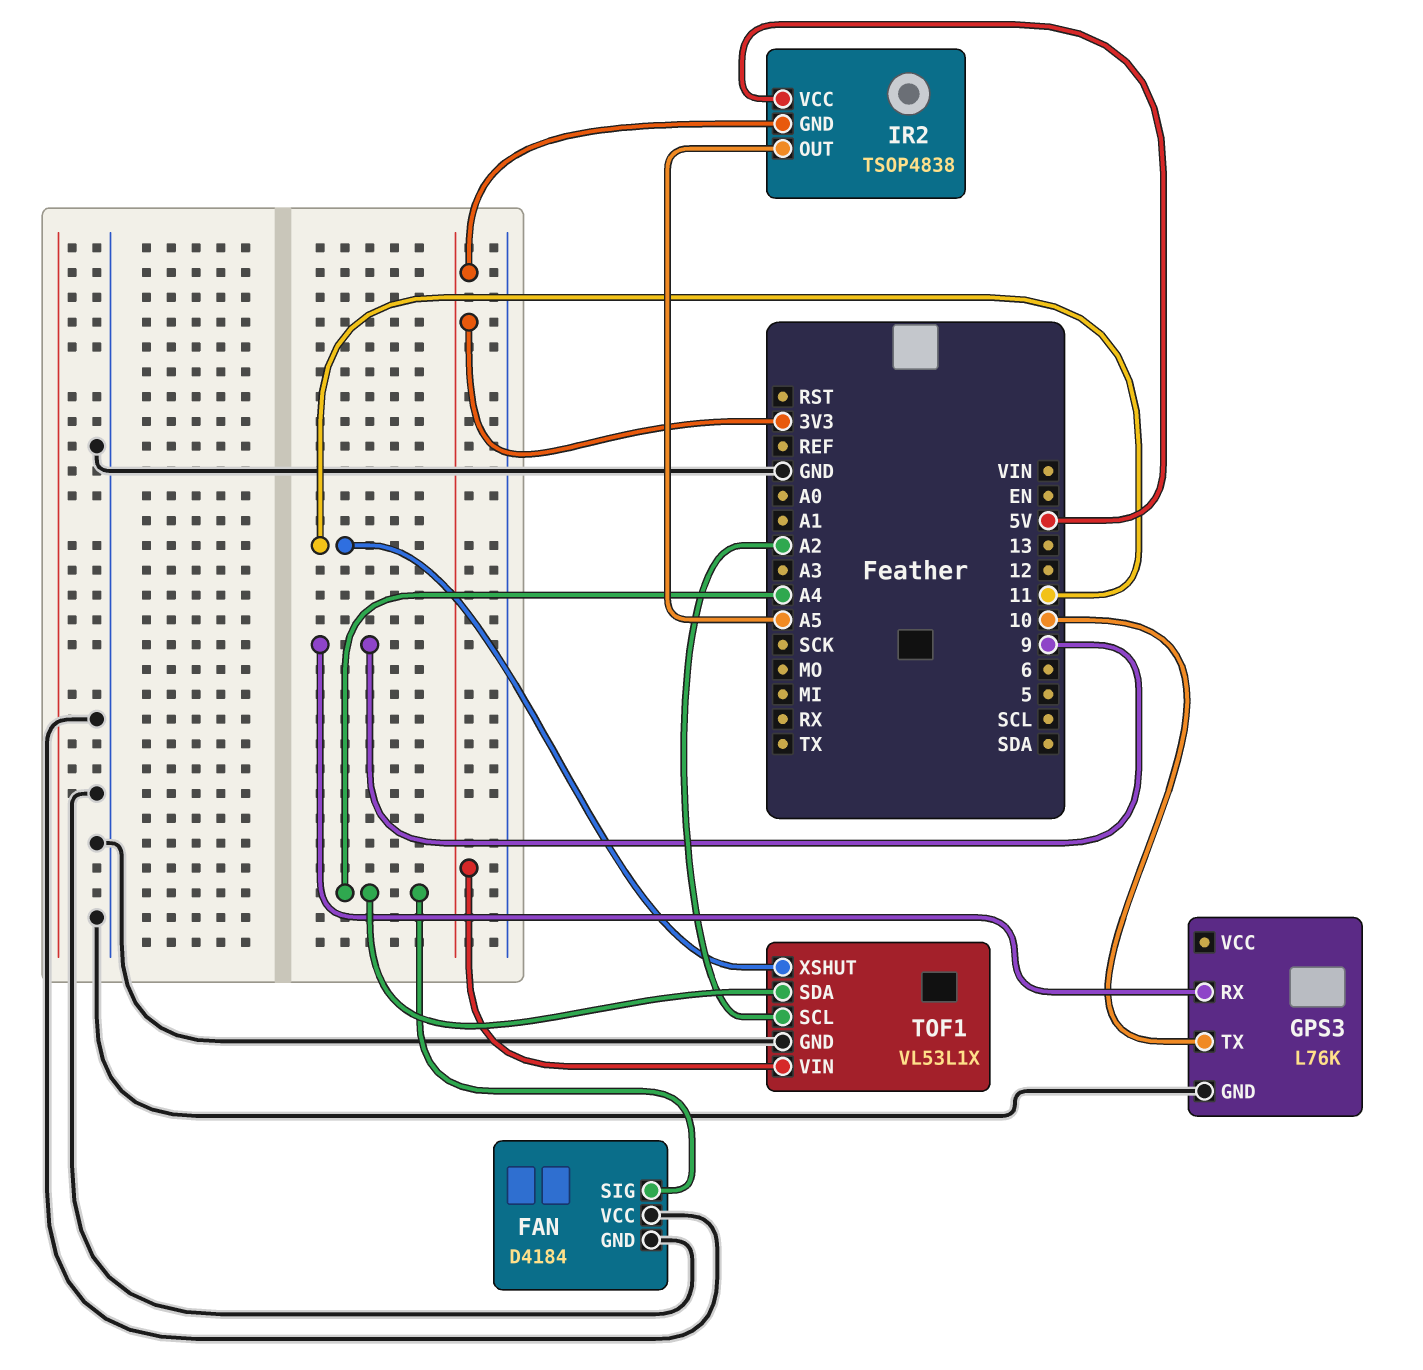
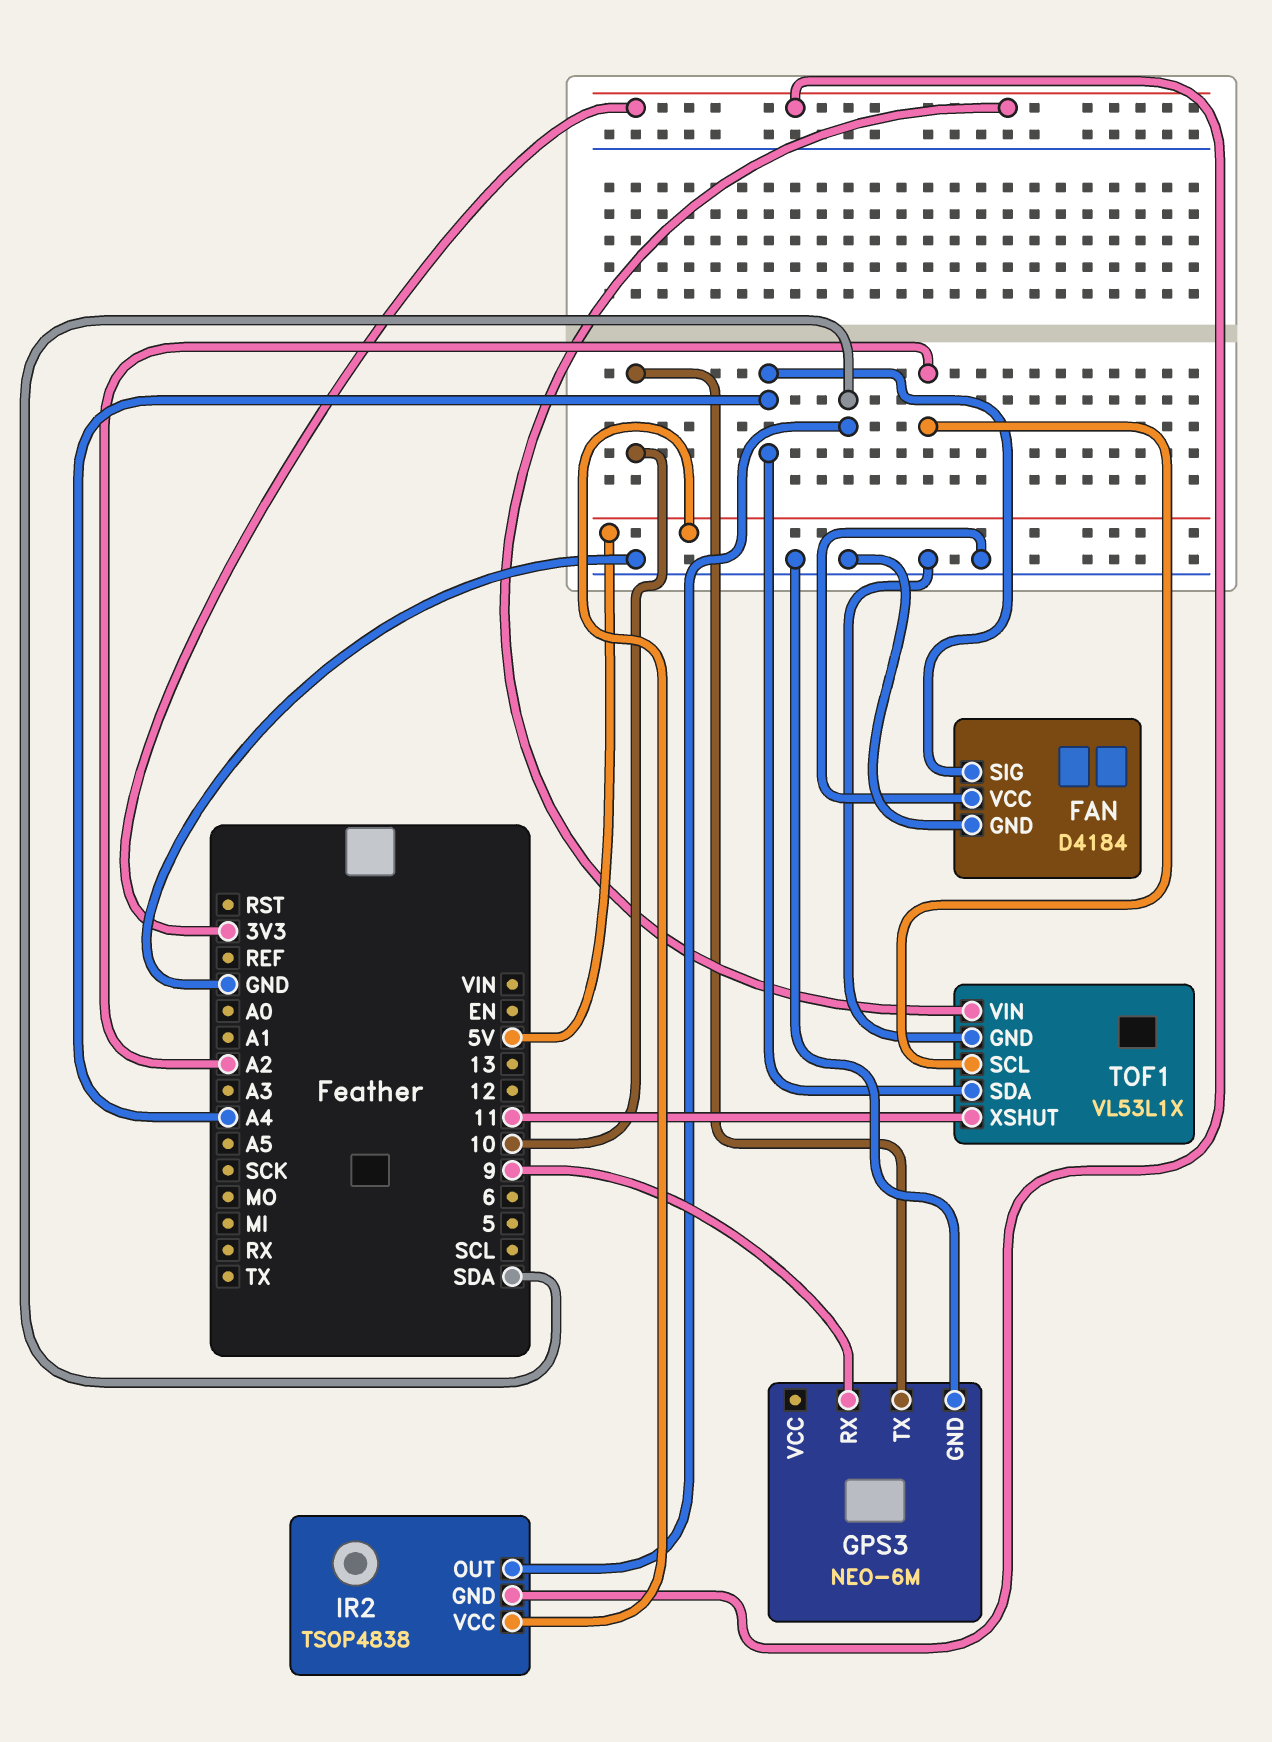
GPS3: L76K -> NEO-6M
IR2 pin OUT: A5 -> SDA

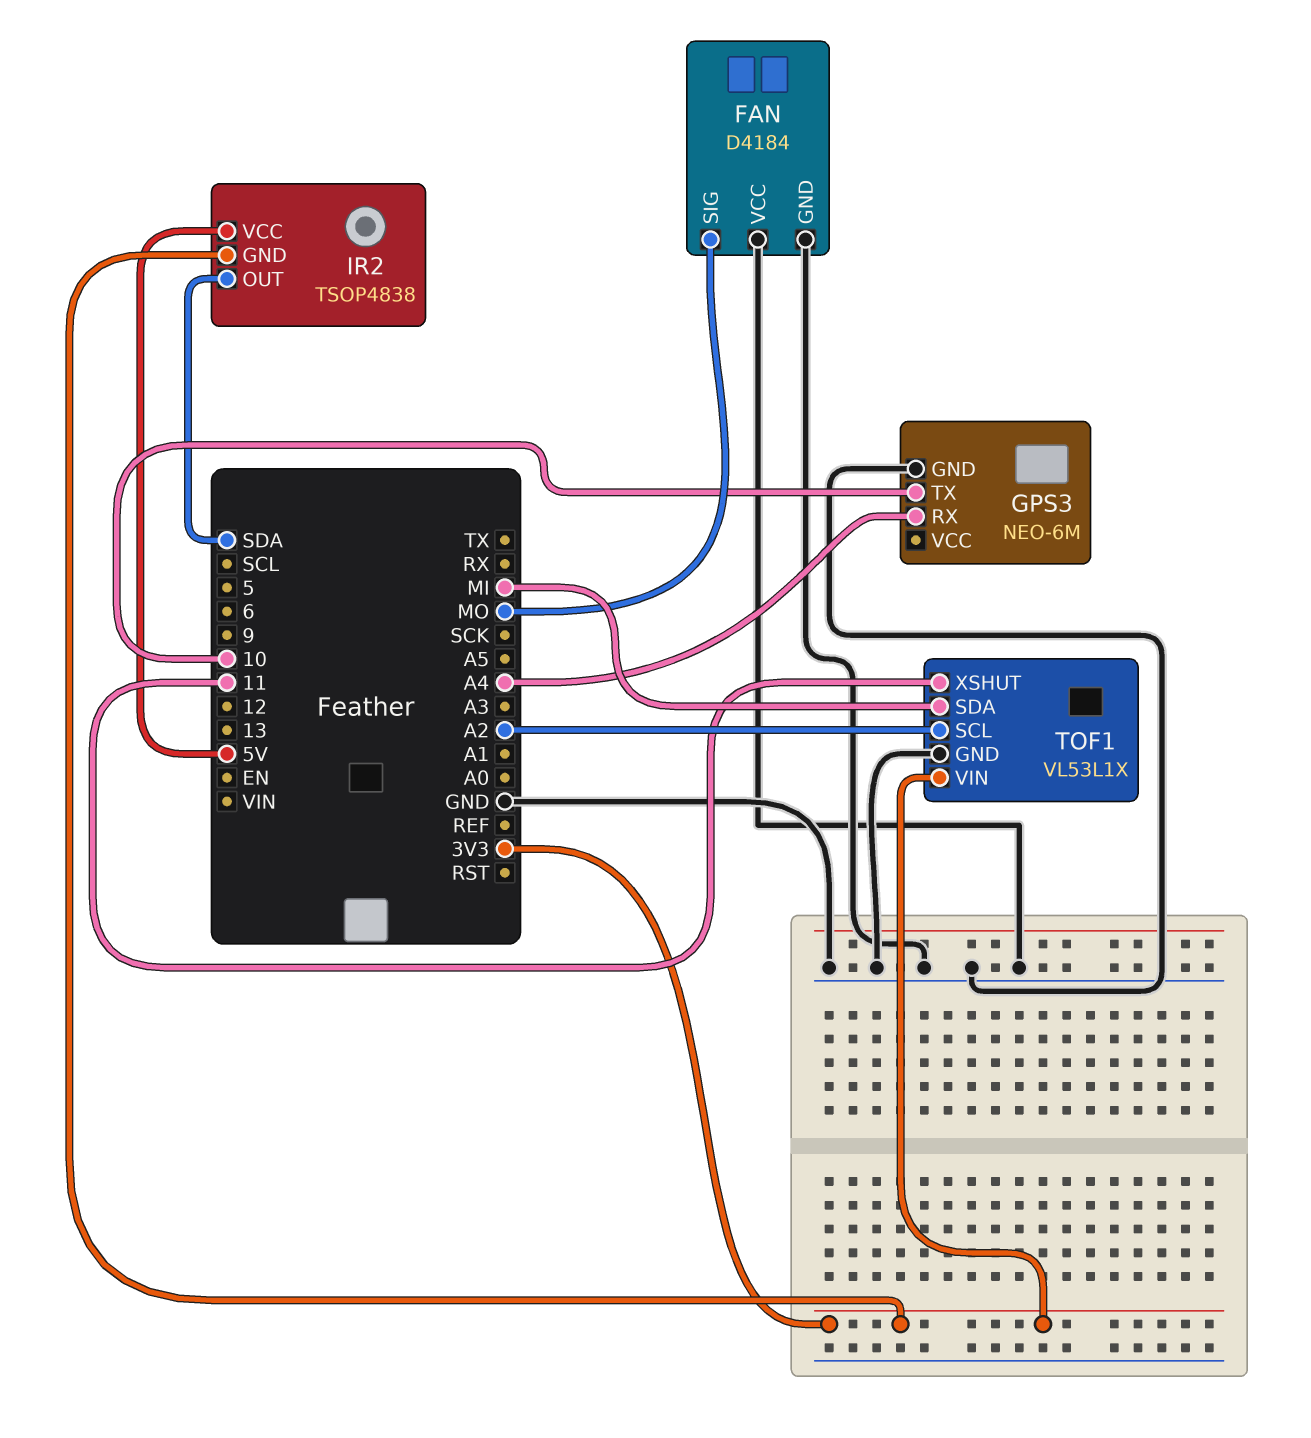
FAN pin SIG: A4 -> MO
GPS3 pin RX: 9 -> A4
TOF1 pin SDA: A4 -> MI

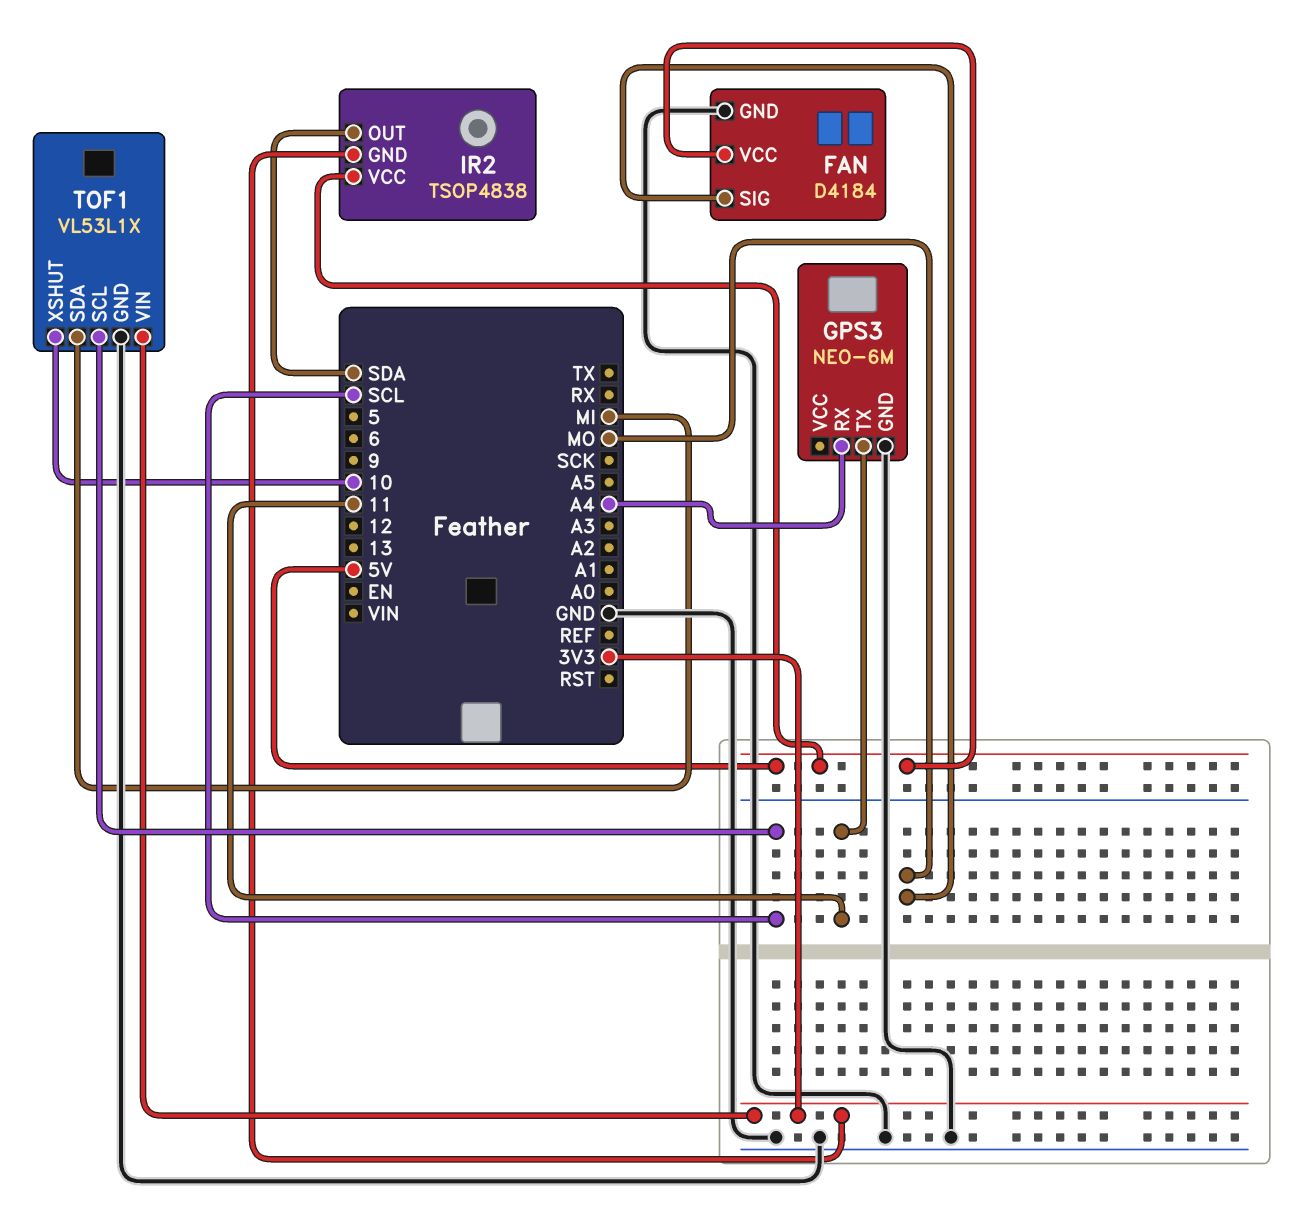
FAN pin VCC: GND -> 5V
GPS3 pin TX: 10 -> 11
TOF1 pin SCL: A2 -> SCL
TOF1 pin XSHUT: 11 -> 10

